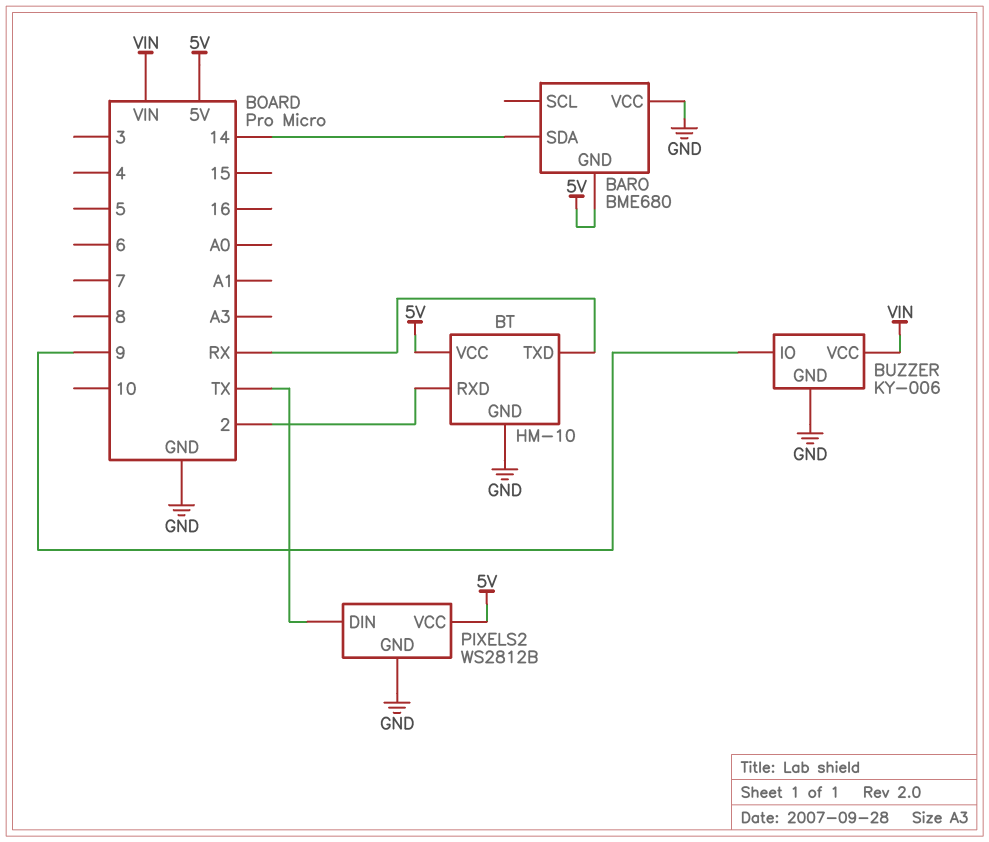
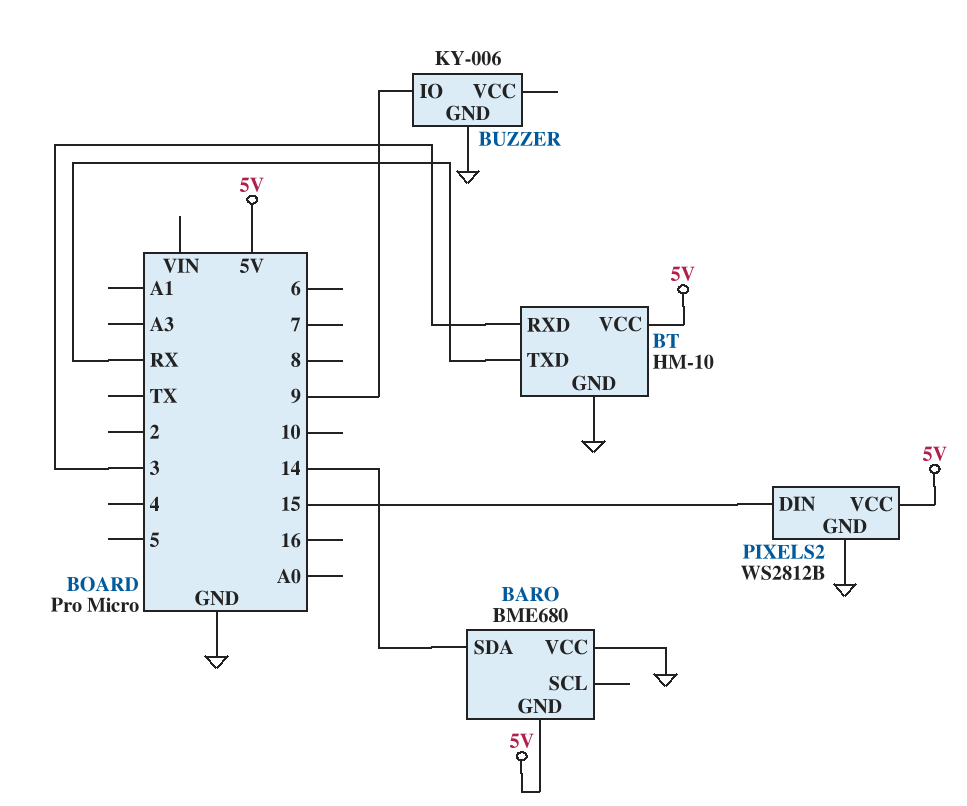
BT pin RXD: 2 -> 3
BUZZER pin VCC: VIN -> none
PIXELS2 pin DIN: TX -> 15

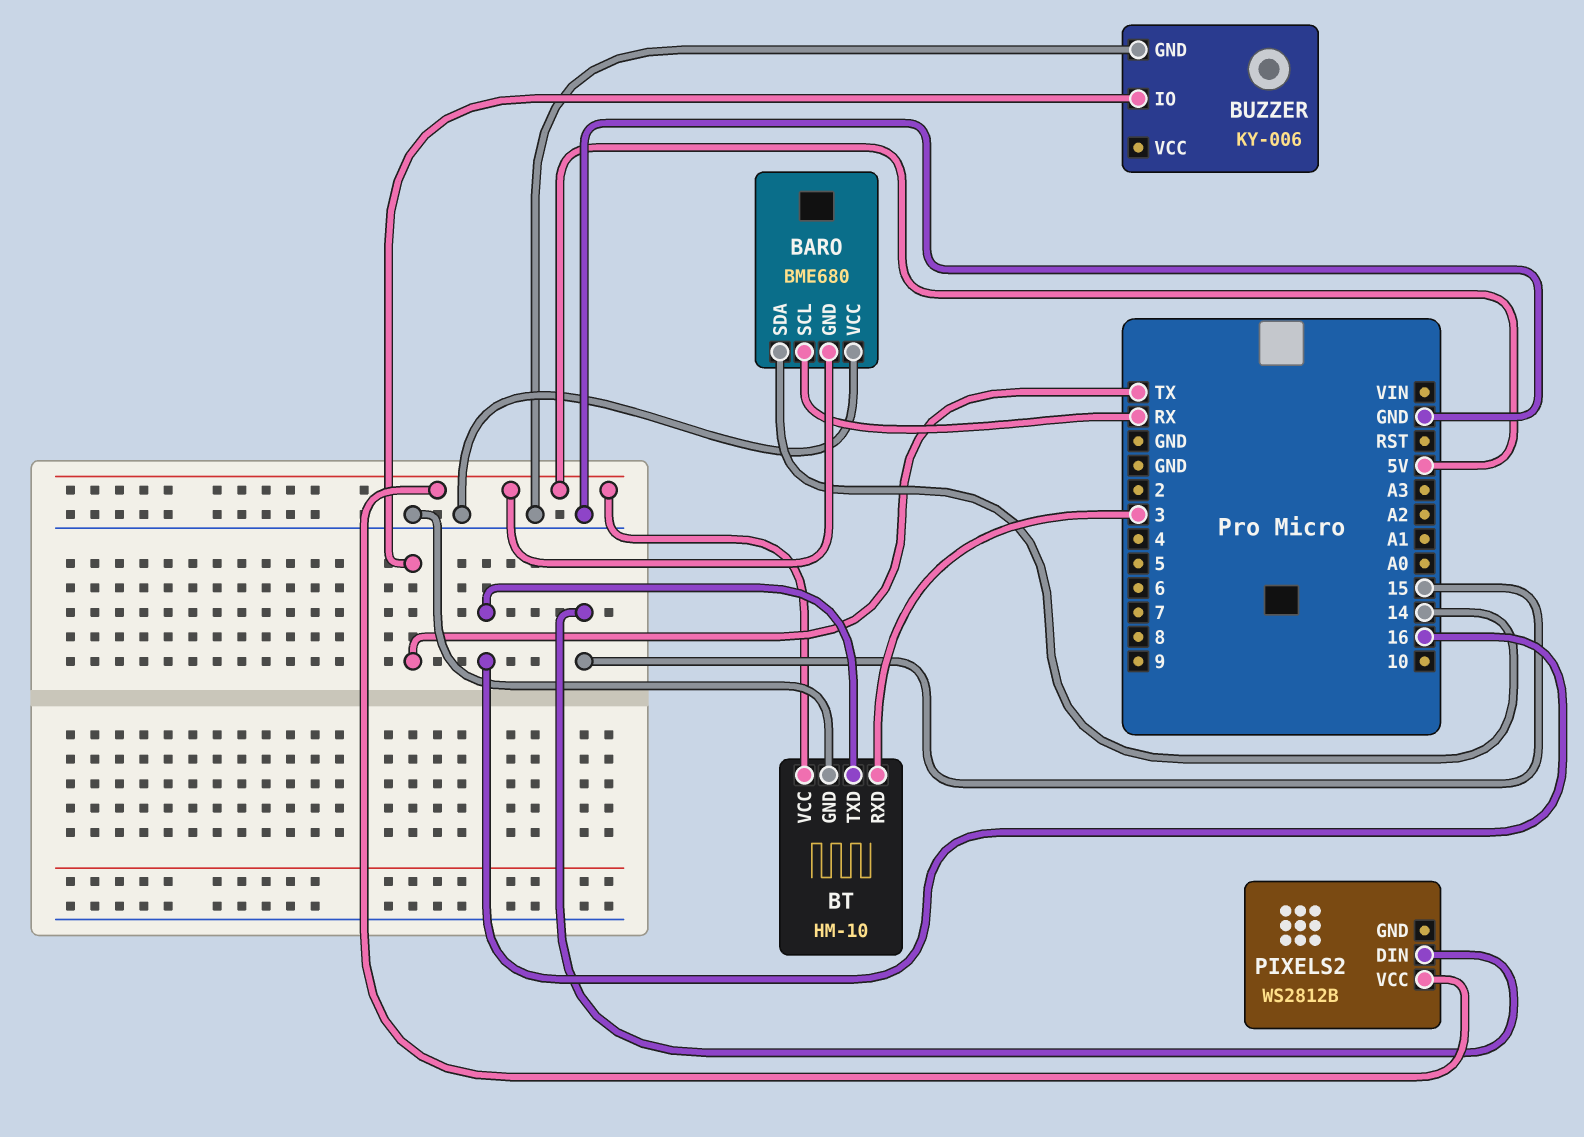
BARO pin SCL: none -> RX
BT pin TXD: RX -> 16
BUZZER pin IO: 9 -> TX
PIXELS2 pin GND: GND -> none

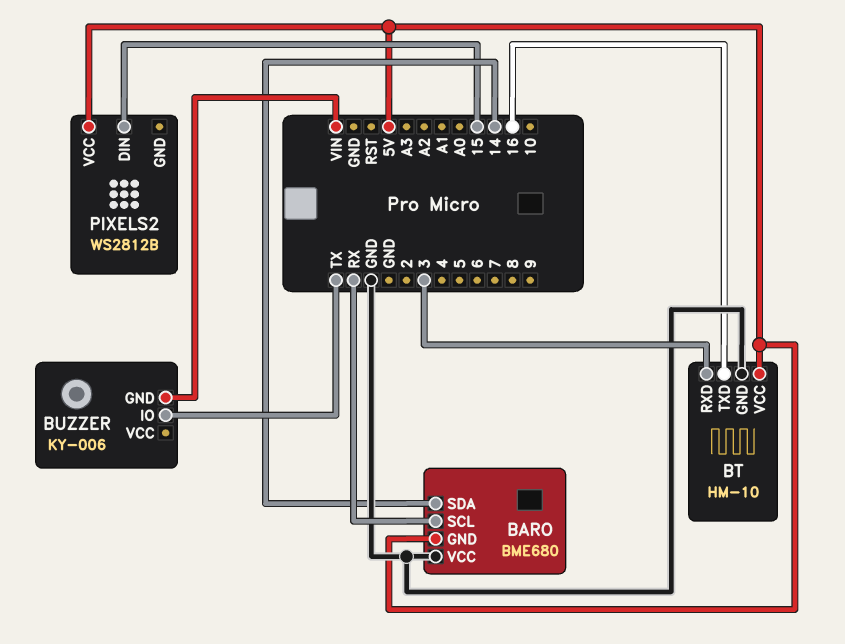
BUZZER pin GND: GND -> VIN

